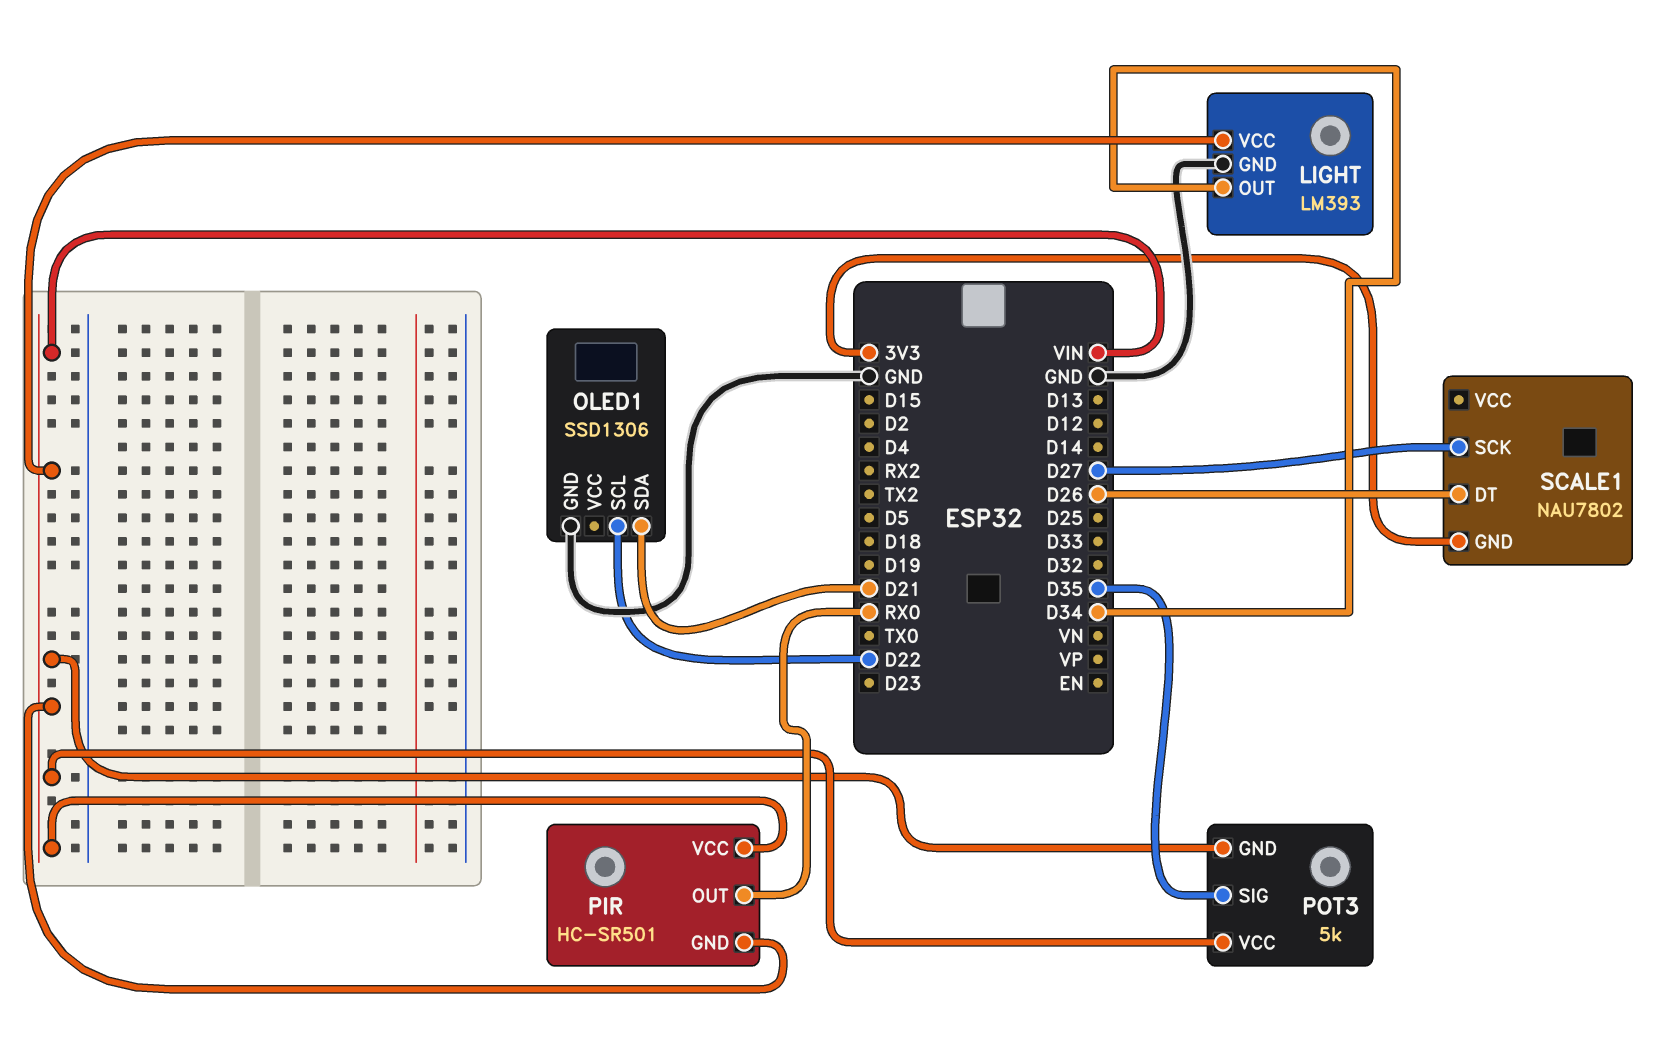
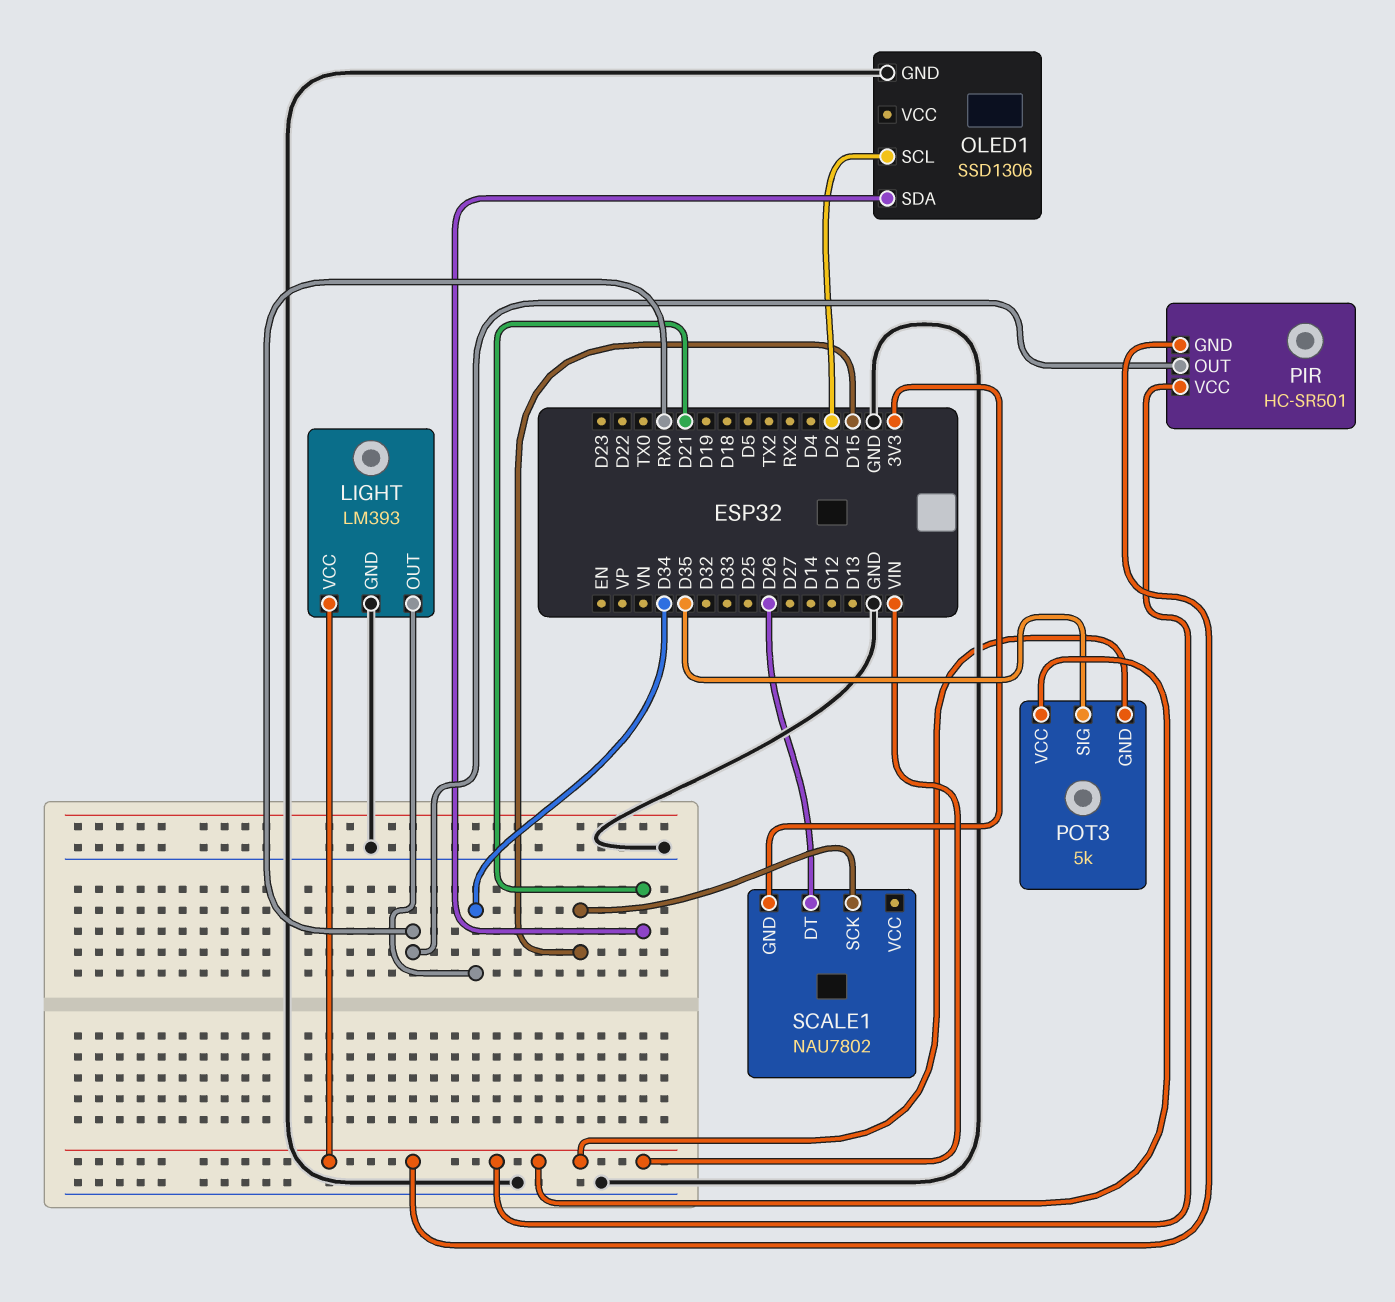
OLED1 pin SCL: D22 -> D2
SCALE1 pin SCK: D27 -> D15

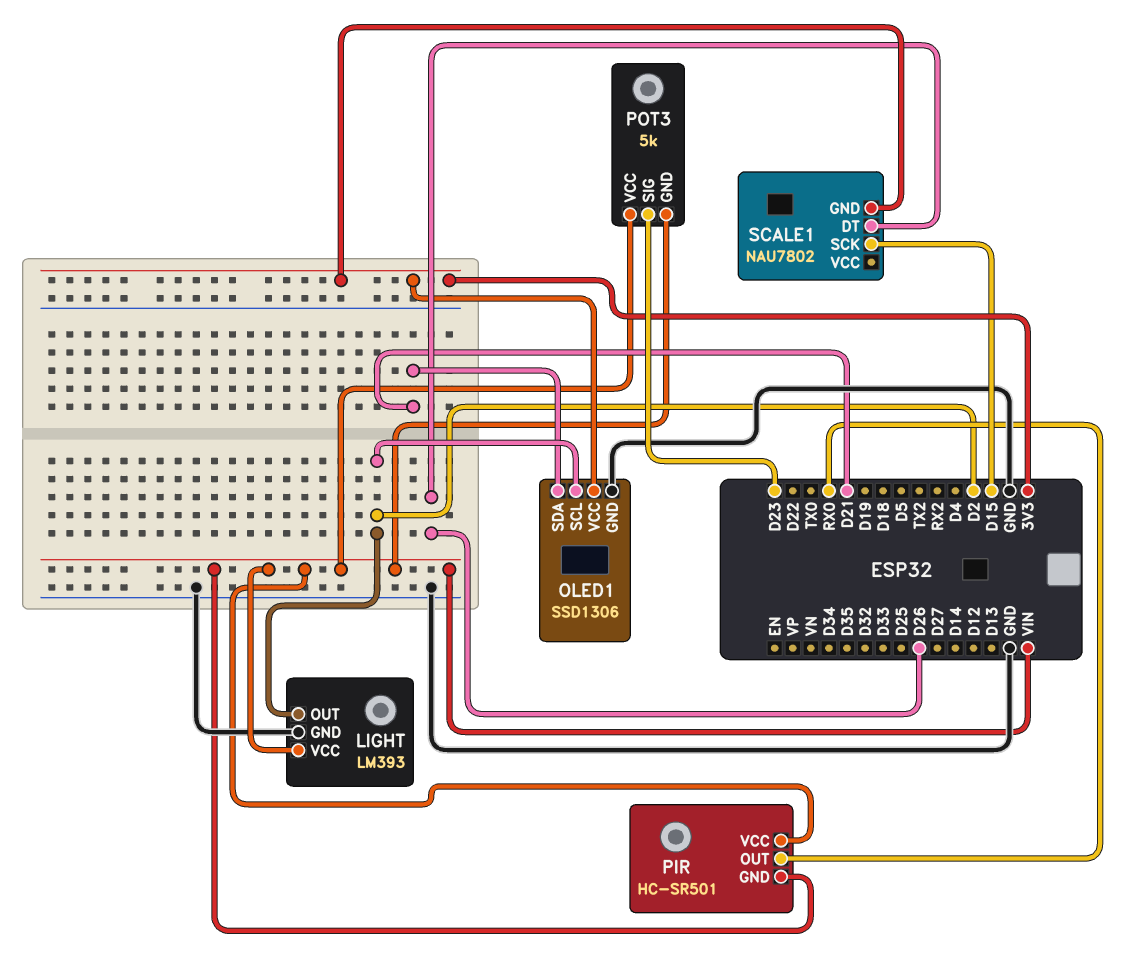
LIGHT pin OUT: D34 -> D2
OLED1 pin VCC: none -> 3V3
POT3 pin SIG: D35 -> D23

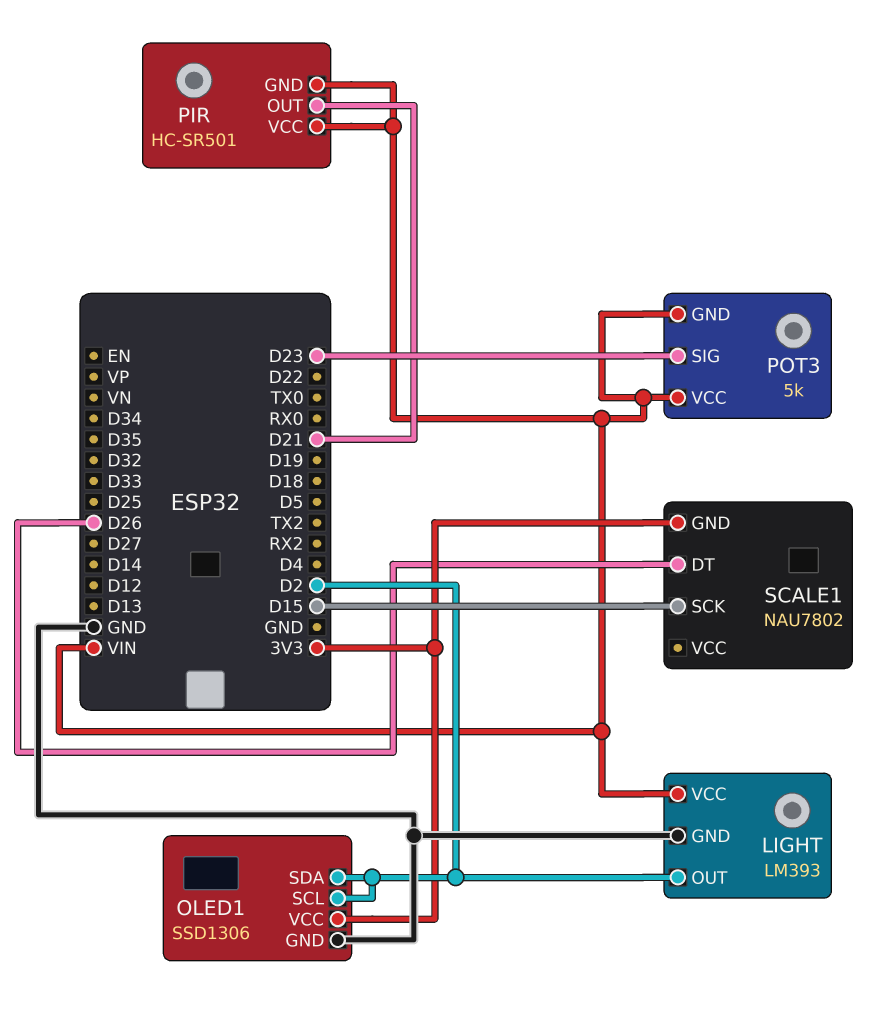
OLED1 pin SDA: D21 -> D2
PIR pin OUT: RX0 -> D21

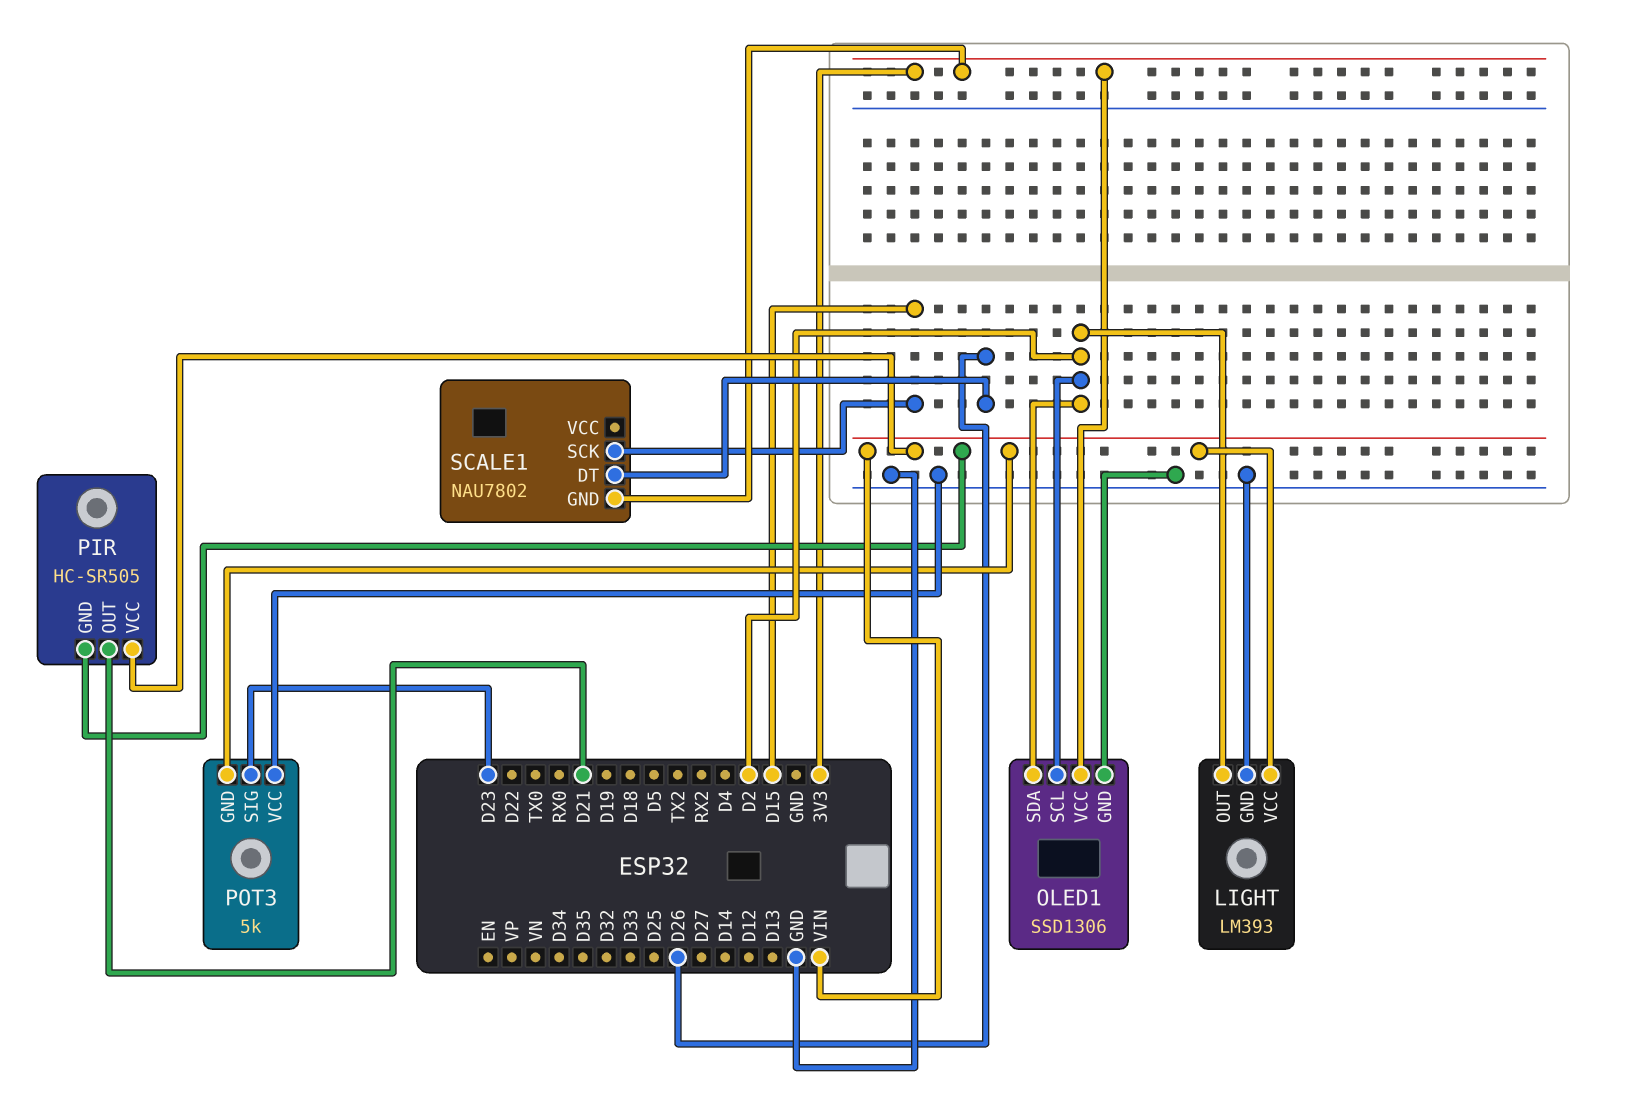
PIR: HC-SR501 -> HC-SR505
POT3 pin VCC: VIN -> GND

